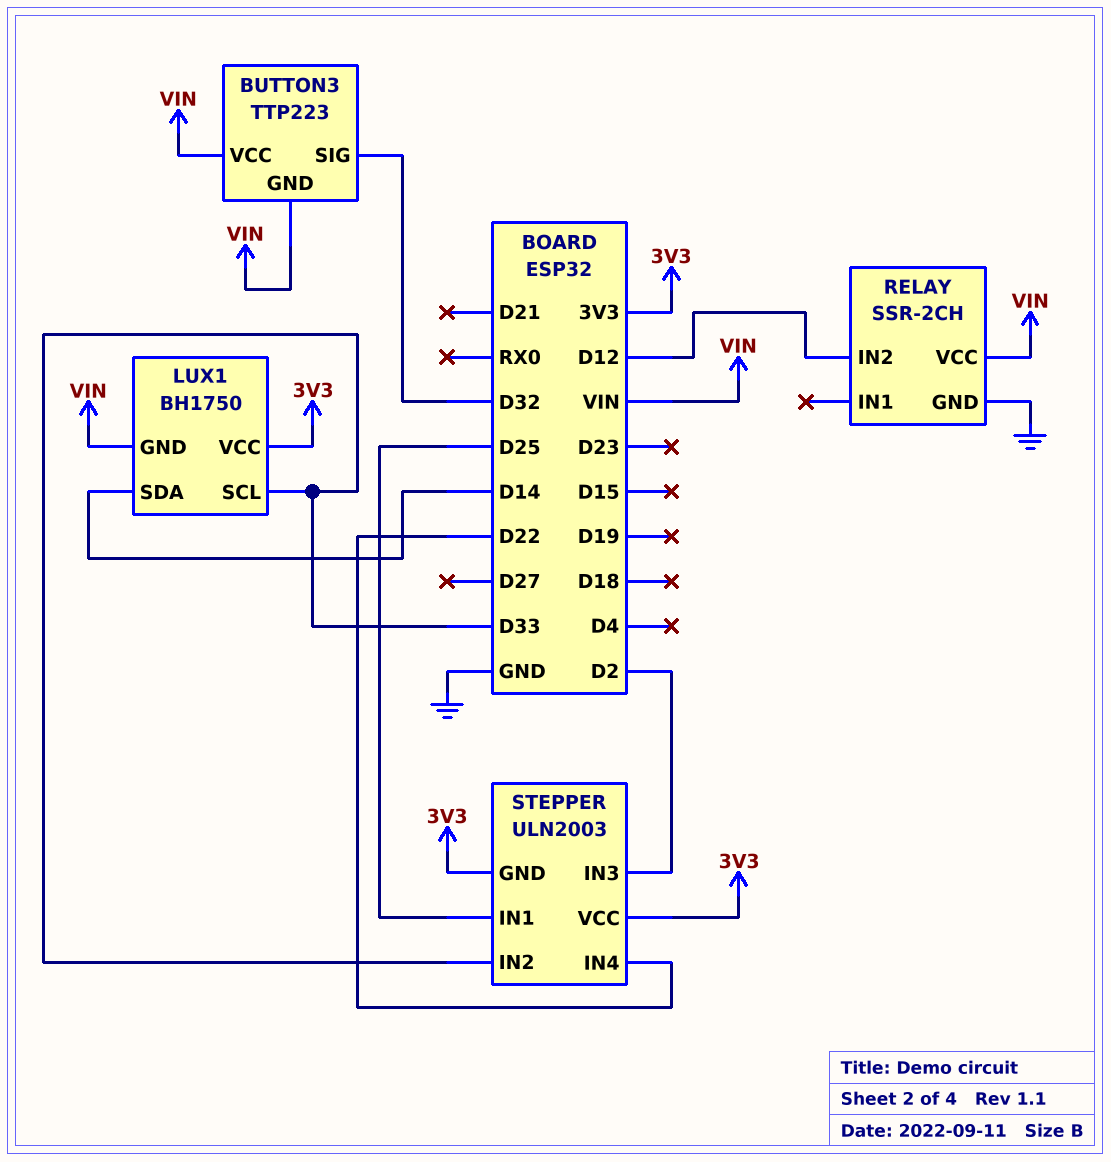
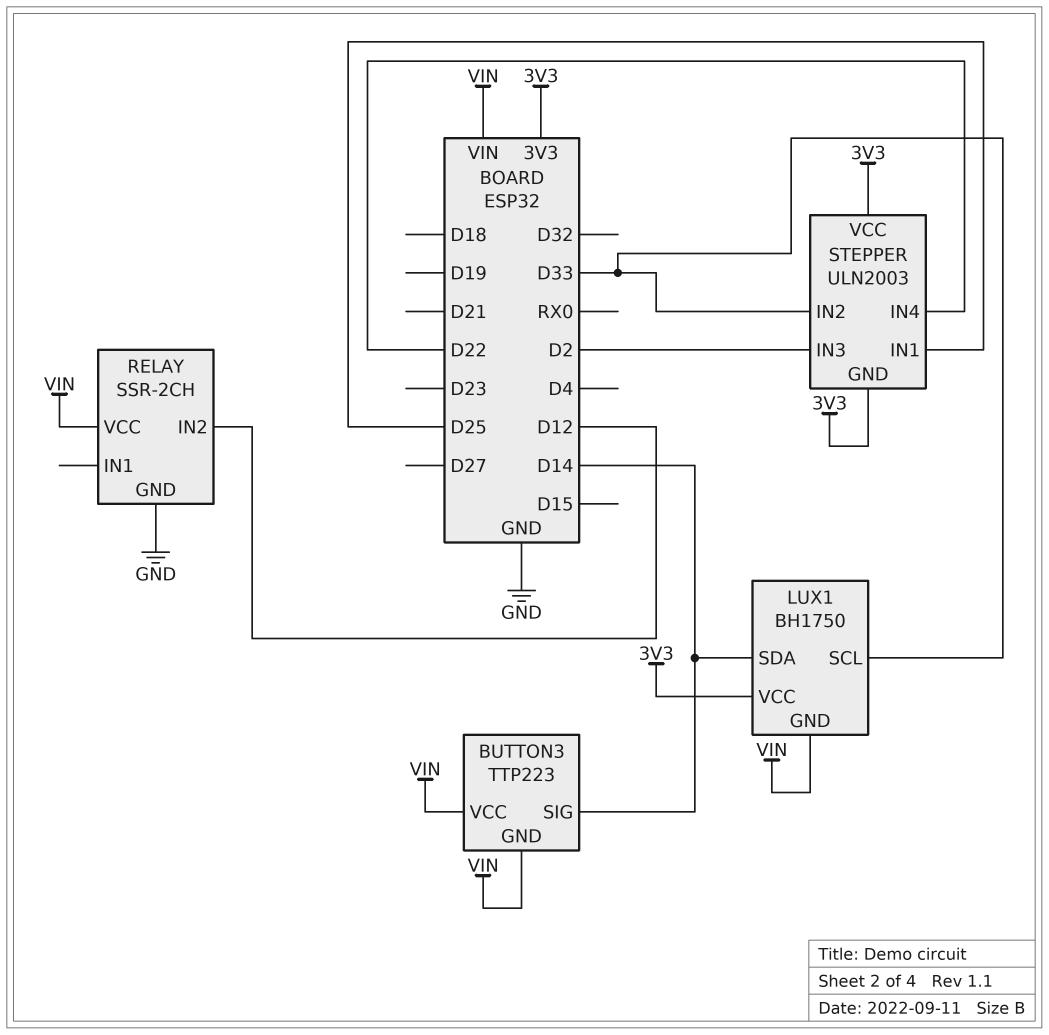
BUTTON3 pin SIG: D32 -> D14

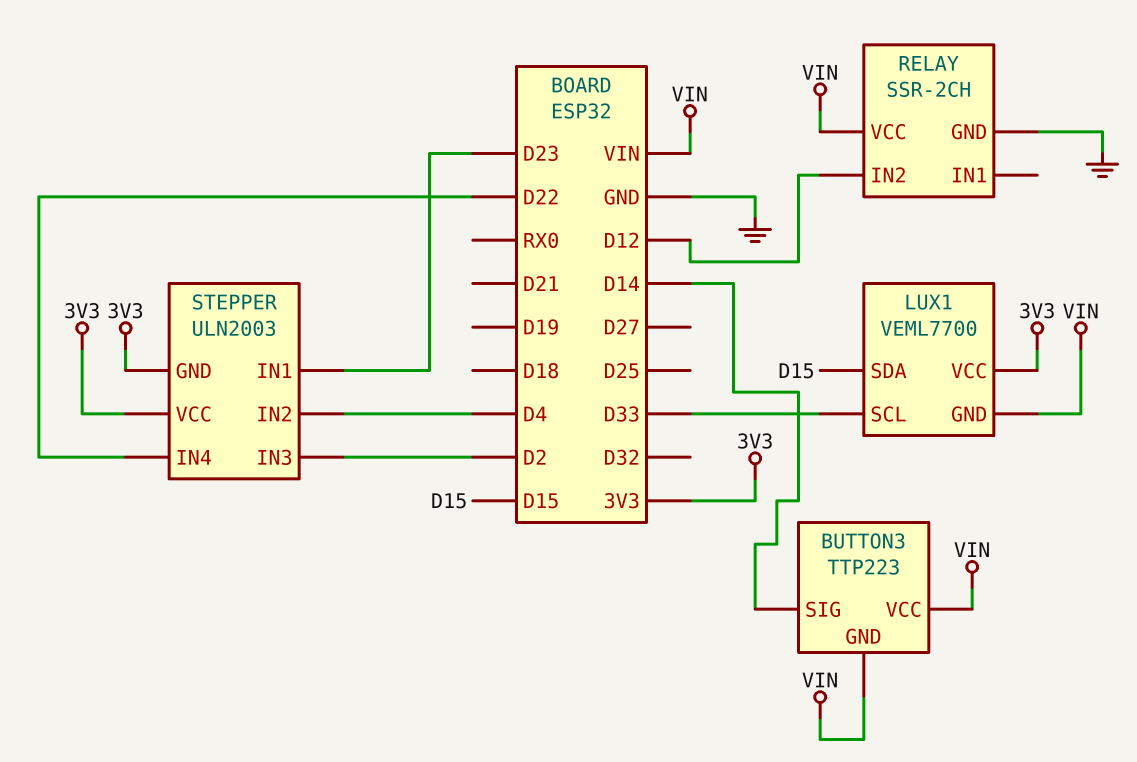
LUX1: BH1750 -> VEML7700
LUX1 pin SDA: D14 -> D15
STEPPER pin IN1: D25 -> D23
STEPPER pin IN2: D33 -> D4

